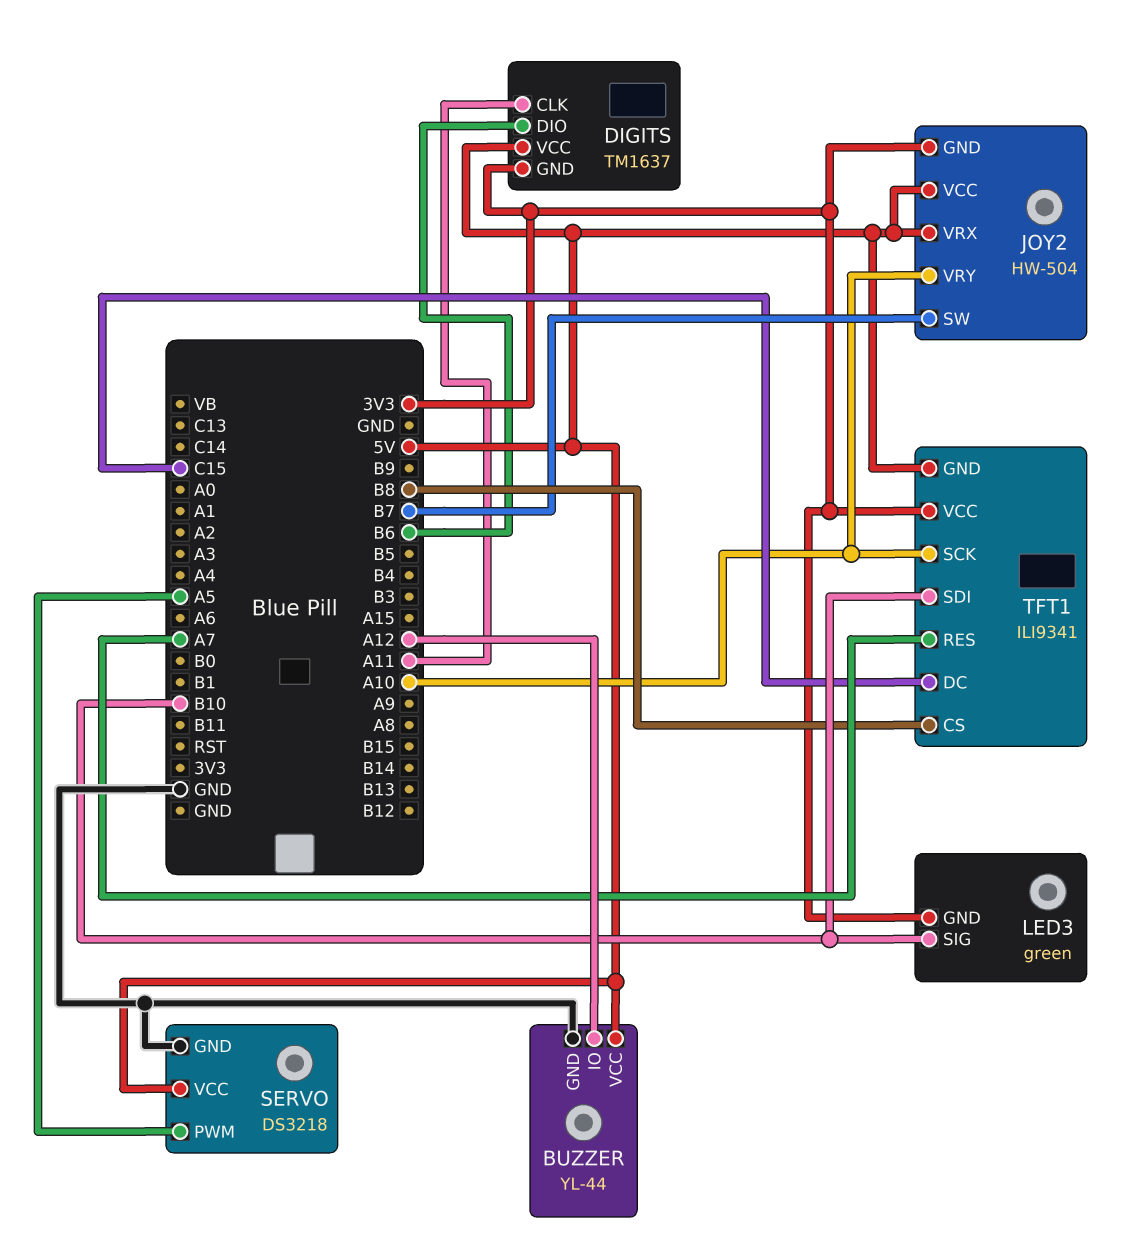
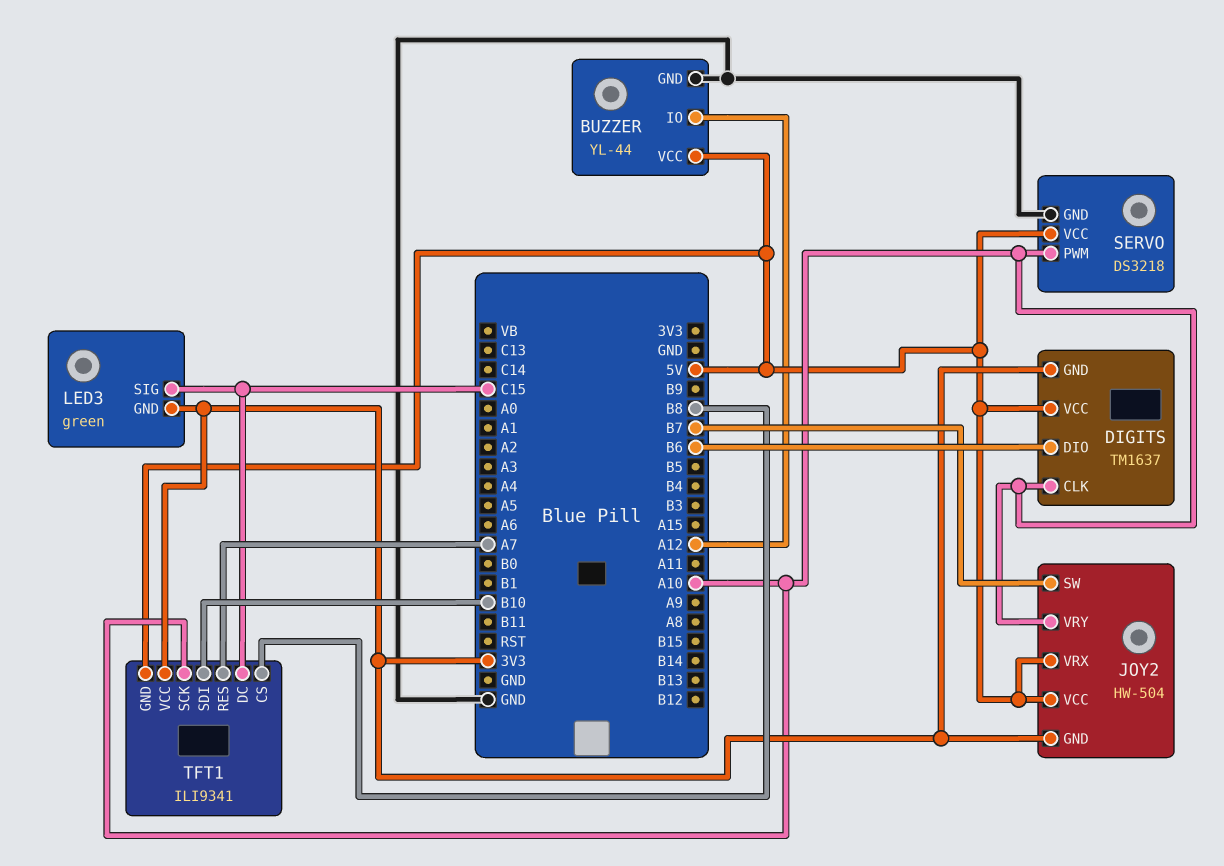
DIGITS pin CLK: A11 -> A10
LED3 pin SIG: B10 -> C15
SERVO pin PWM: A5 -> A10

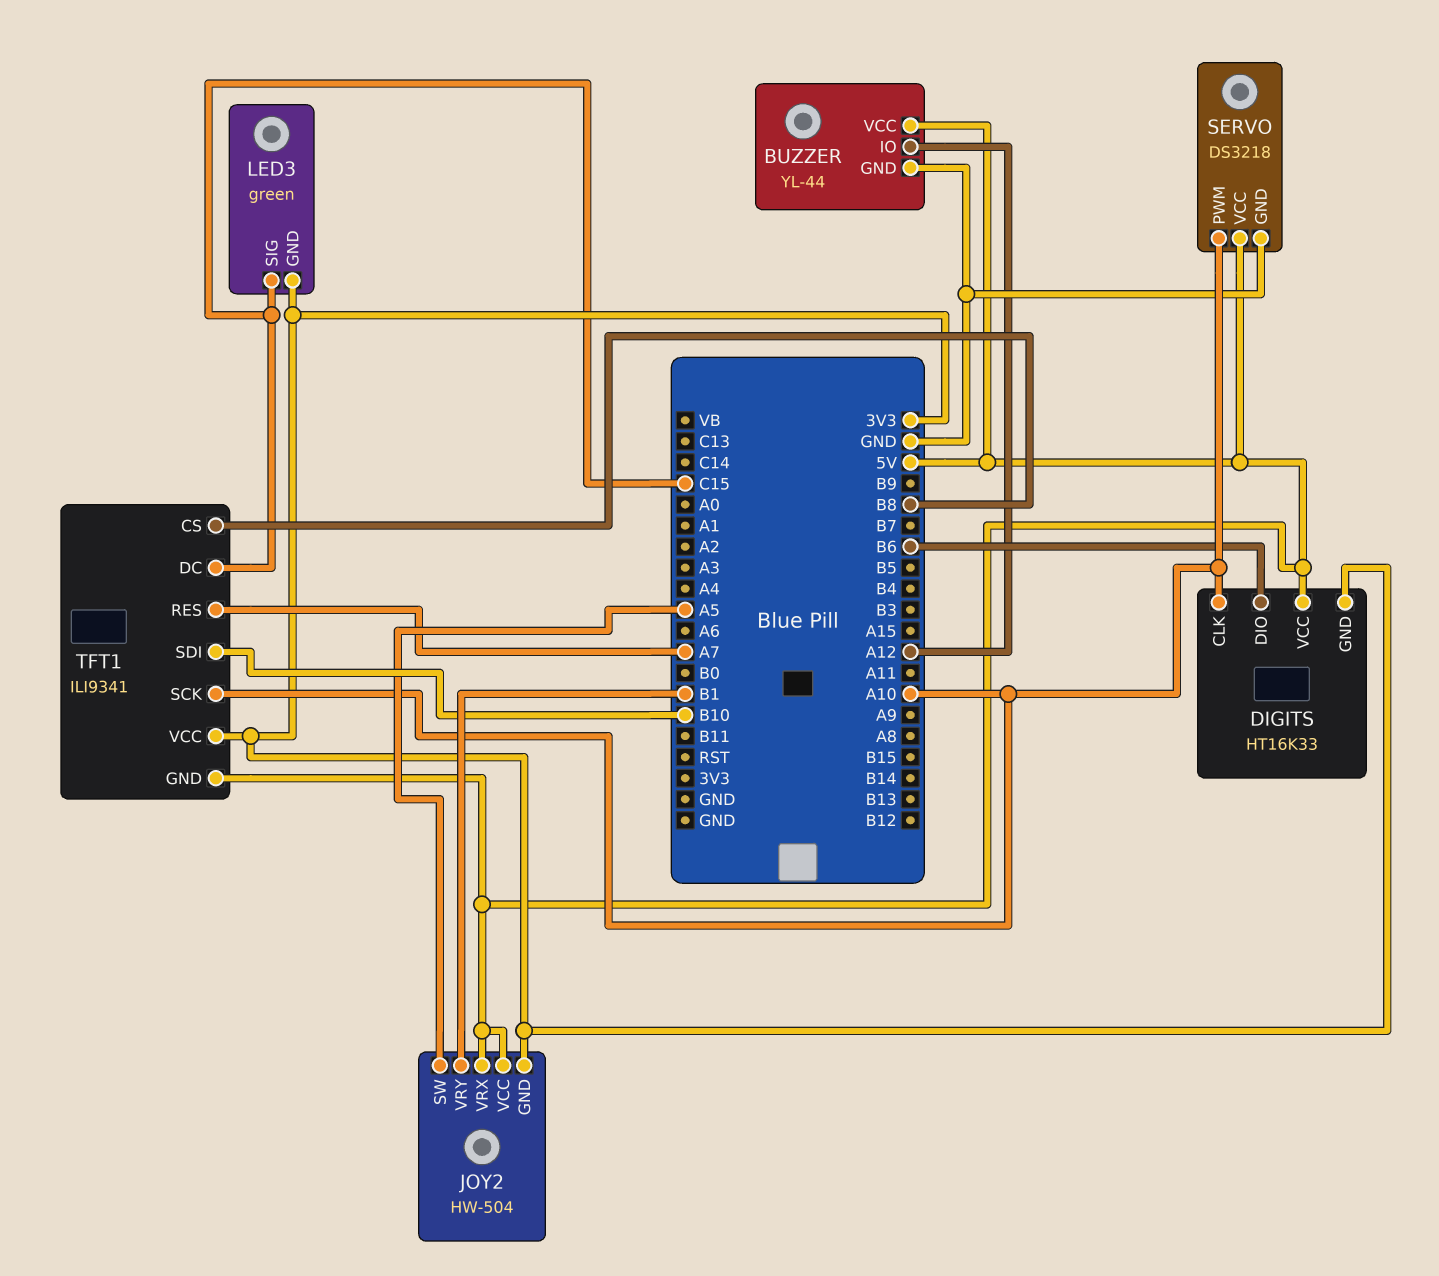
DIGITS: TM1637 -> HT16K33
JOY2 pin SW: B7 -> A5
JOY2 pin VRY: A10 -> B1

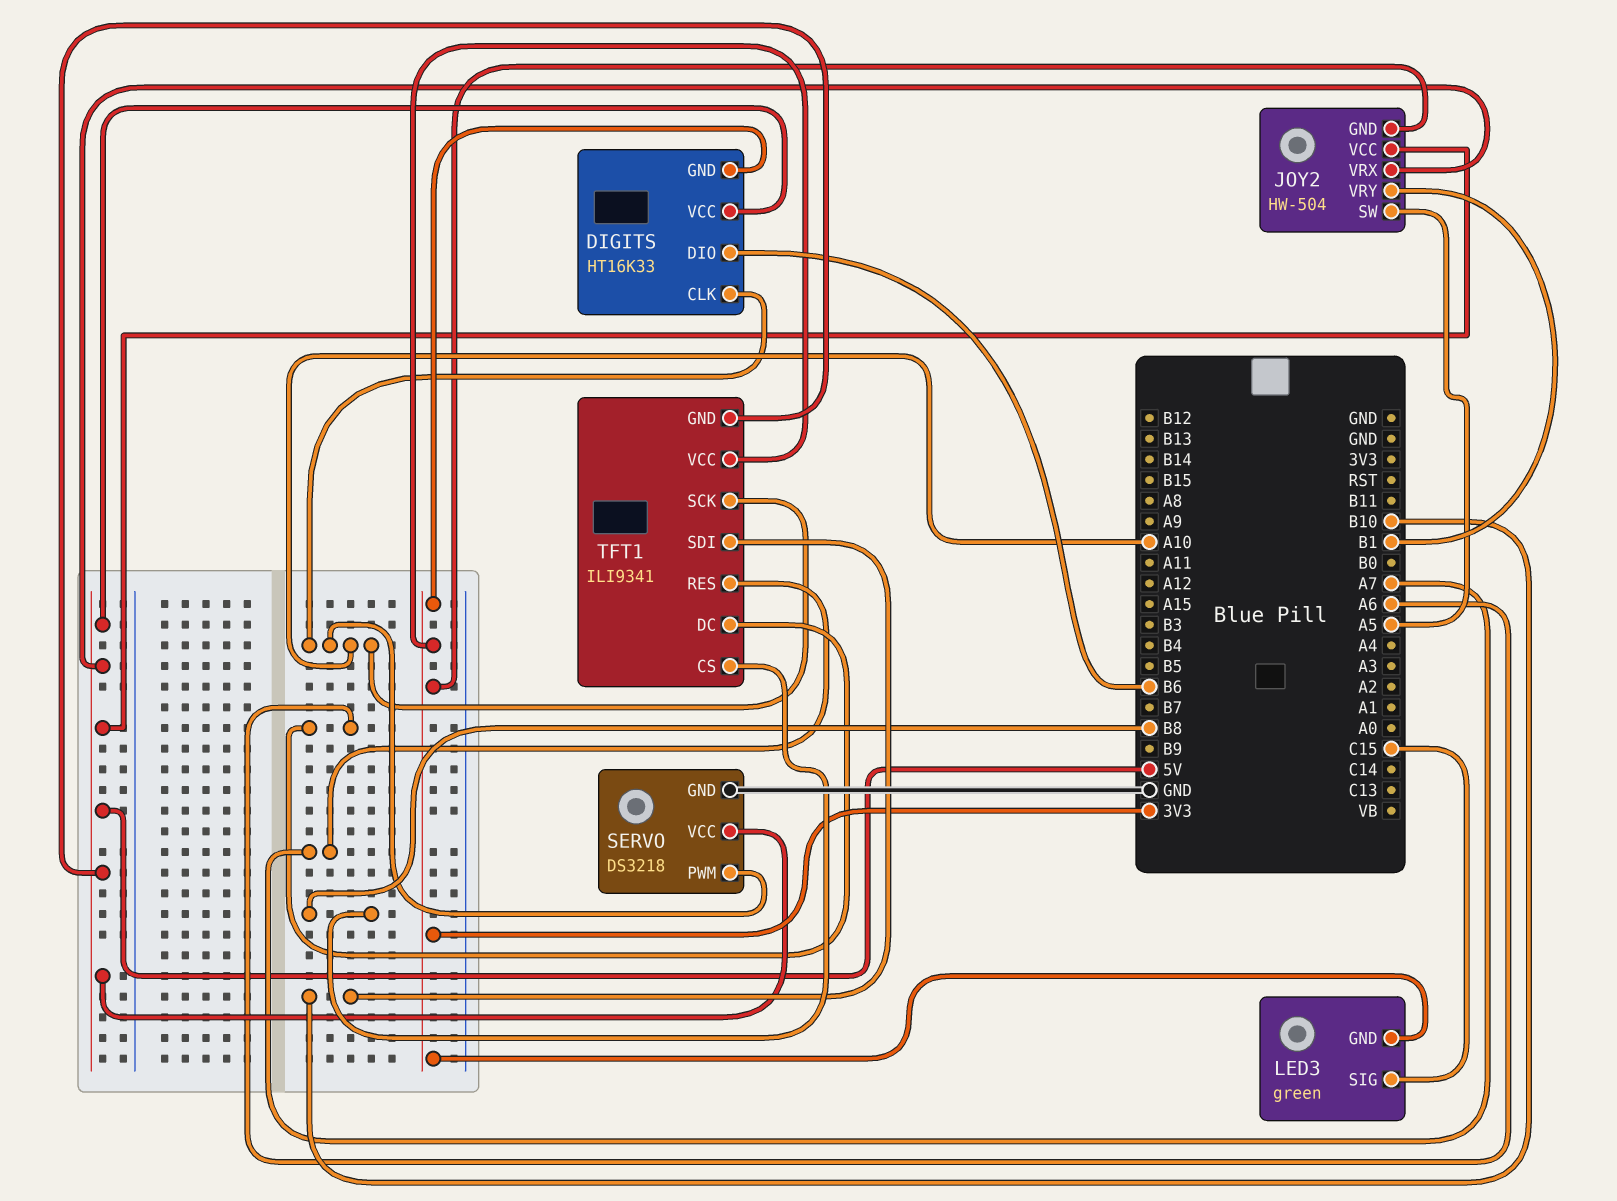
BUZZER: YL-44 -> none
BUZZER pin GND: GND -> none
BUZZER pin IO: A12 -> none
BUZZER pin VCC: 5V -> none
TFT1 pin DC: C15 -> A6

